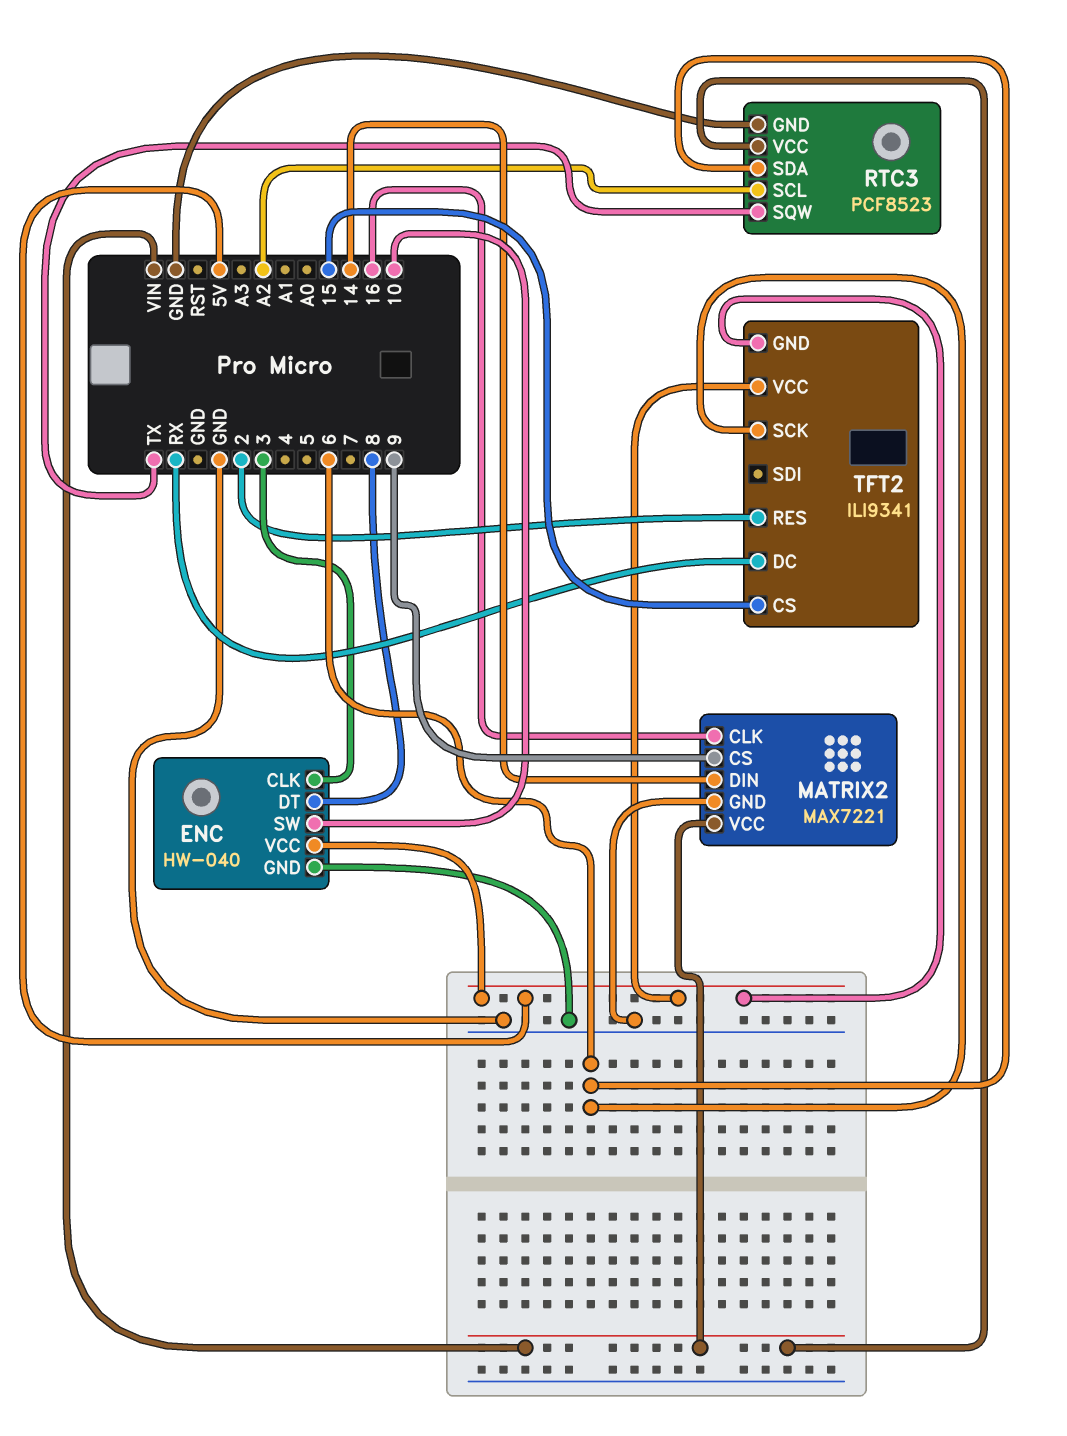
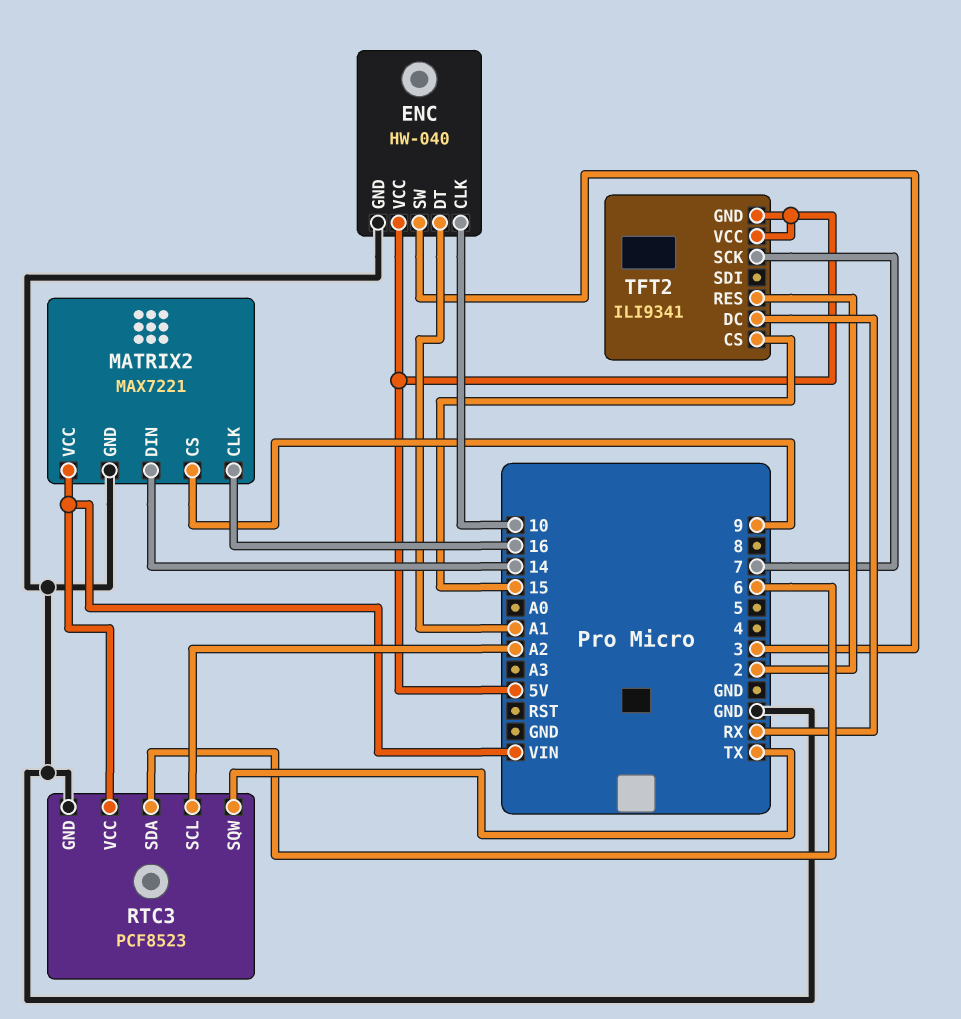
ENC pin CLK: 3 -> 10
ENC pin DT: 8 -> A1
ENC pin SW: 10 -> 3
TFT2 pin SCK: 6 -> 7

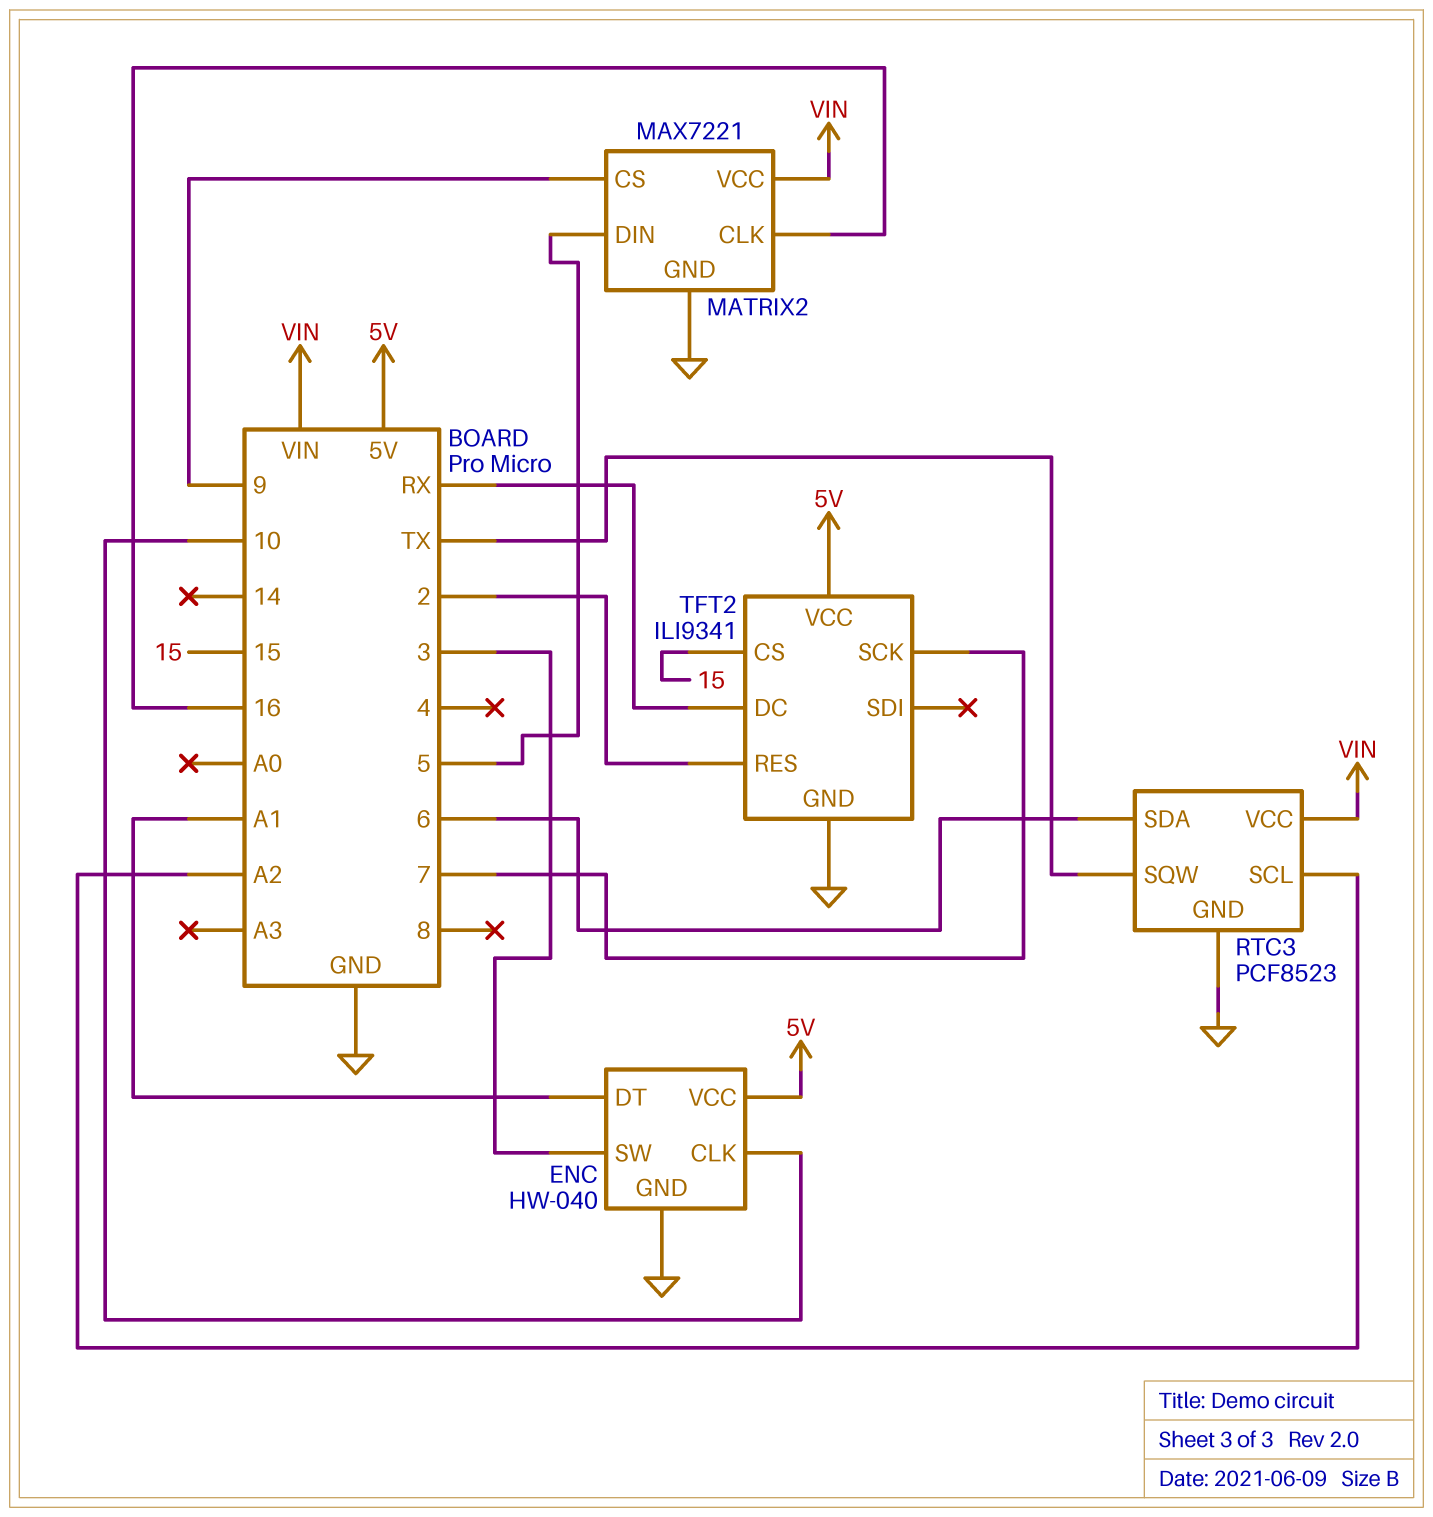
MATRIX2 pin DIN: 14 -> 5
TFT2 pin GND: 5V -> GND

